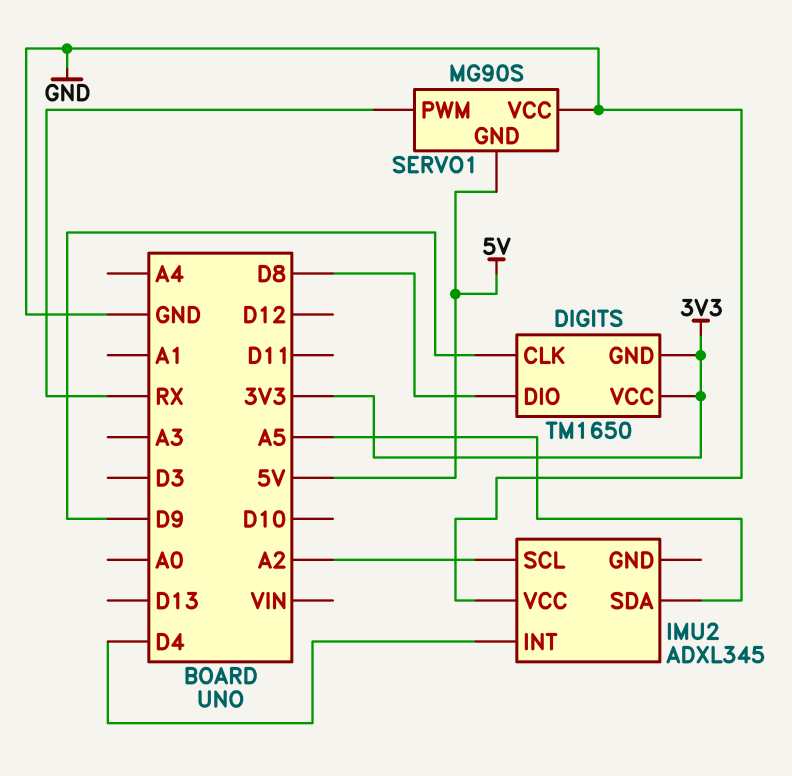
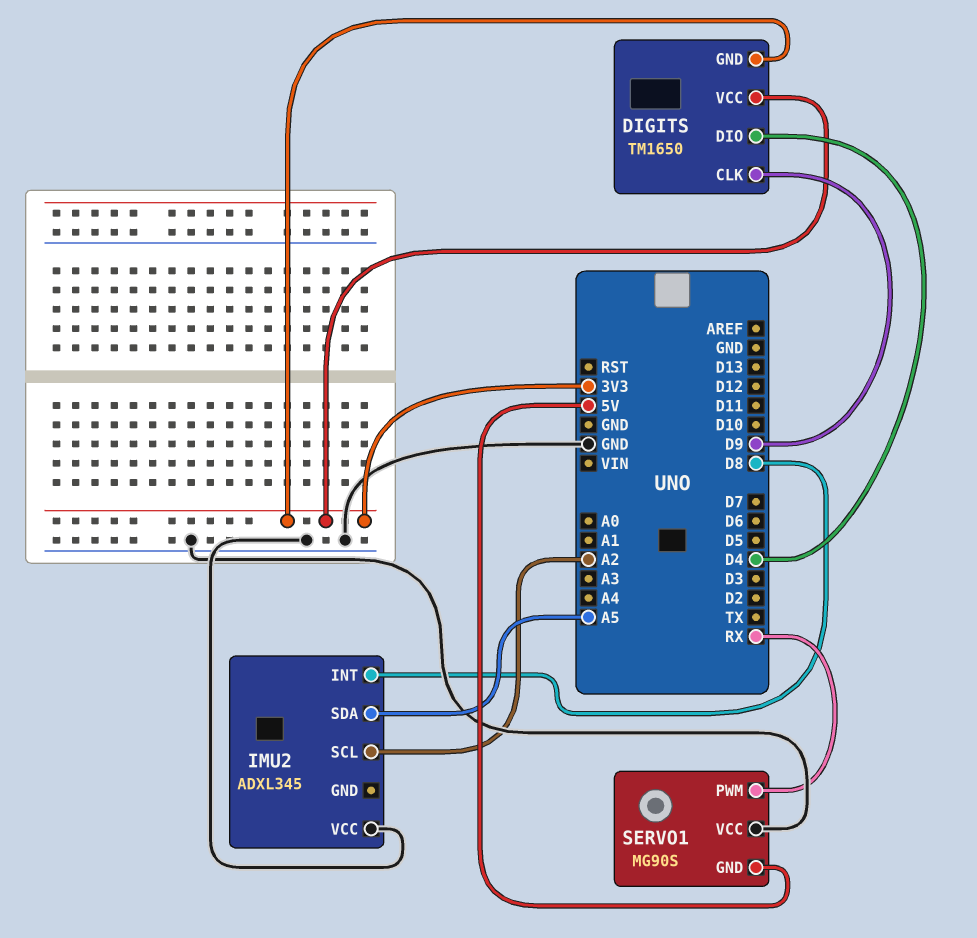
DIGITS pin DIO: D8 -> D4
IMU2 pin INT: D4 -> D8

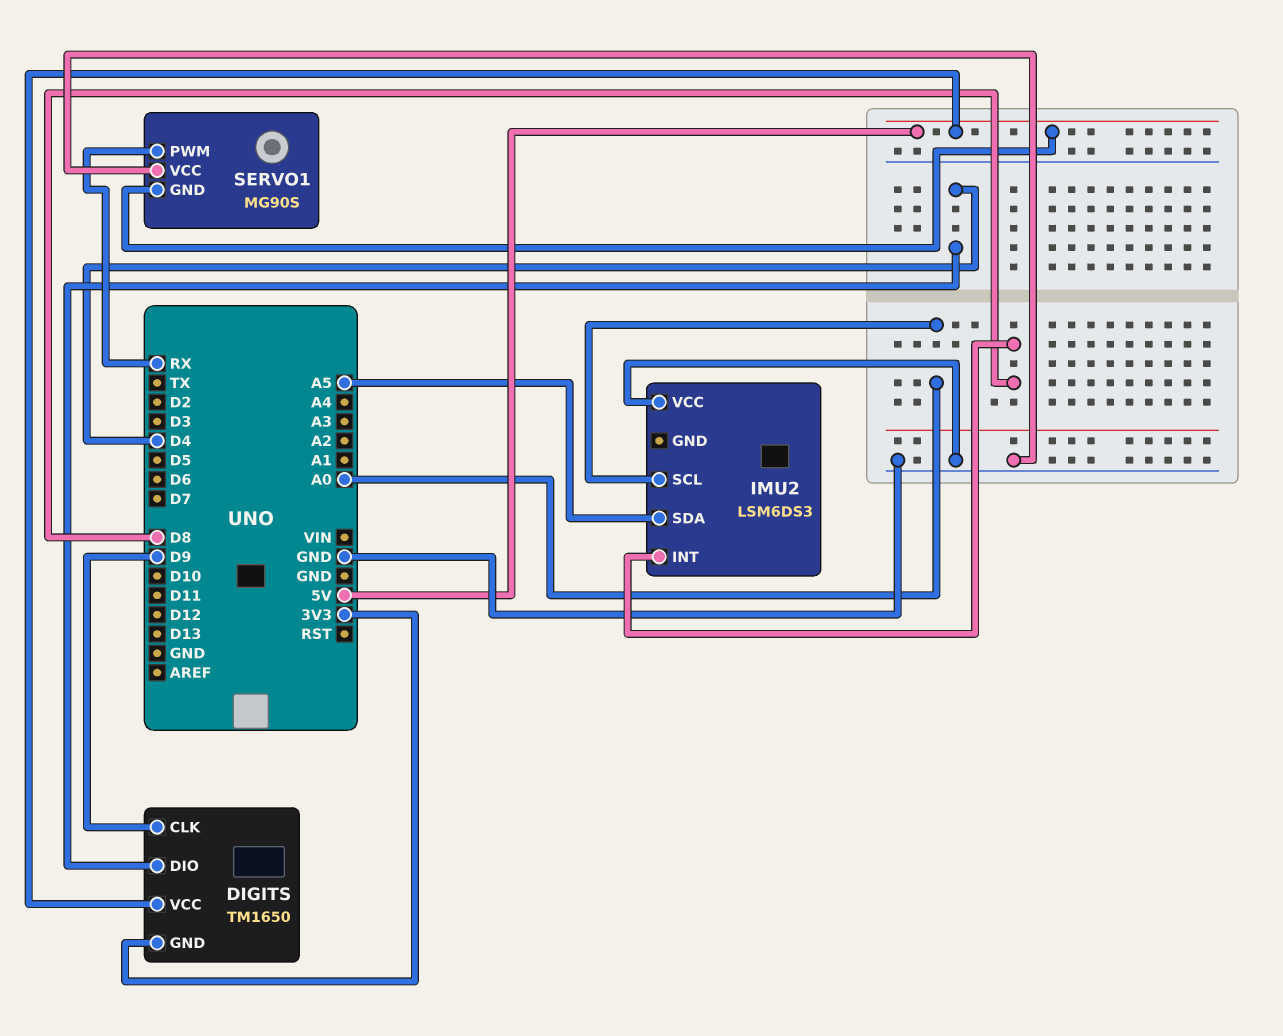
DIGITS pin VCC: 3V3 -> 5V
IMU2: ADXL345 -> LSM6DS3
IMU2 pin SCL: A2 -> A0

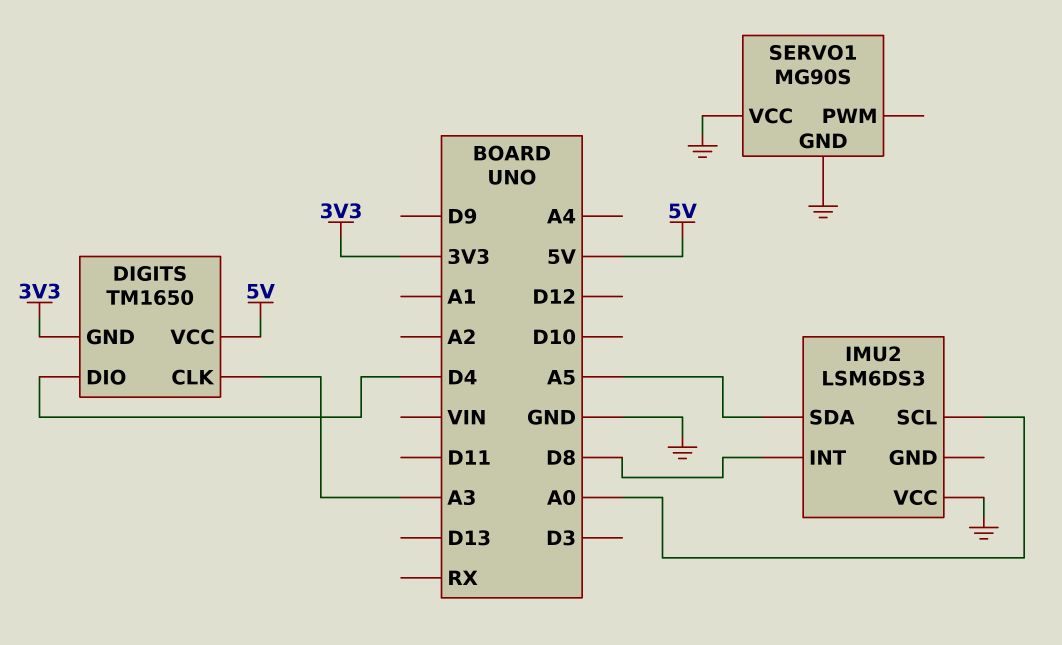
DIGITS pin CLK: D9 -> A3
SERVO1 pin GND: 5V -> GND
SERVO1 pin PWM: RX -> none

